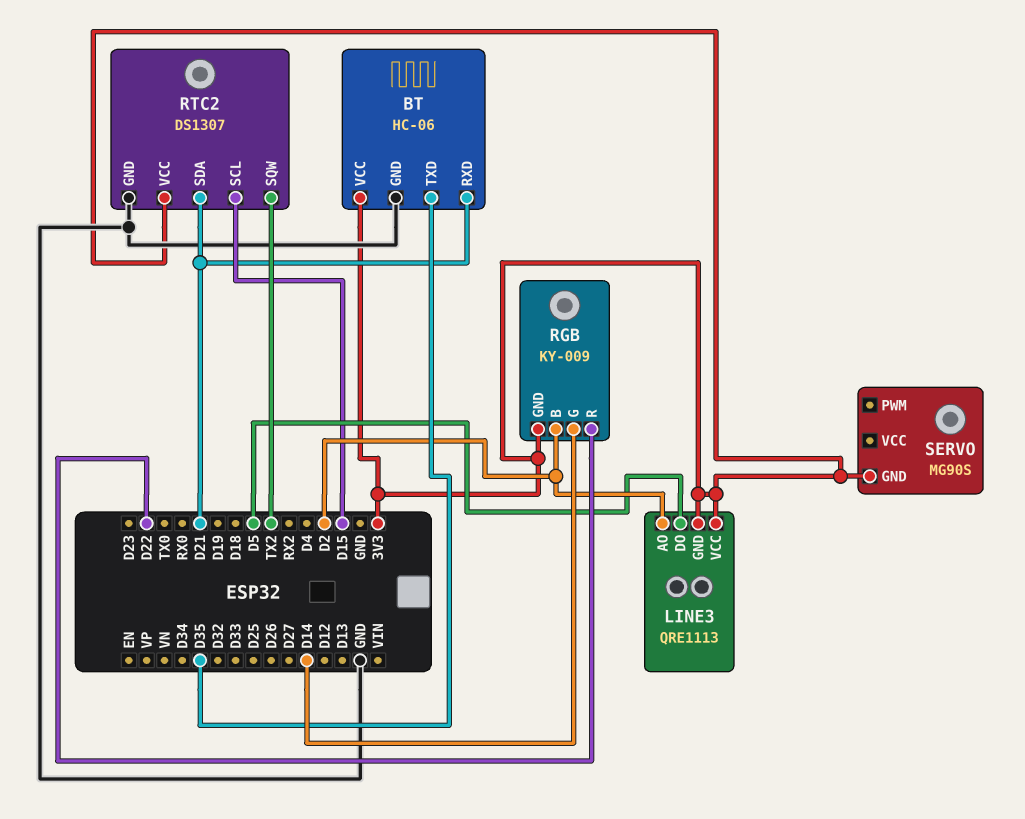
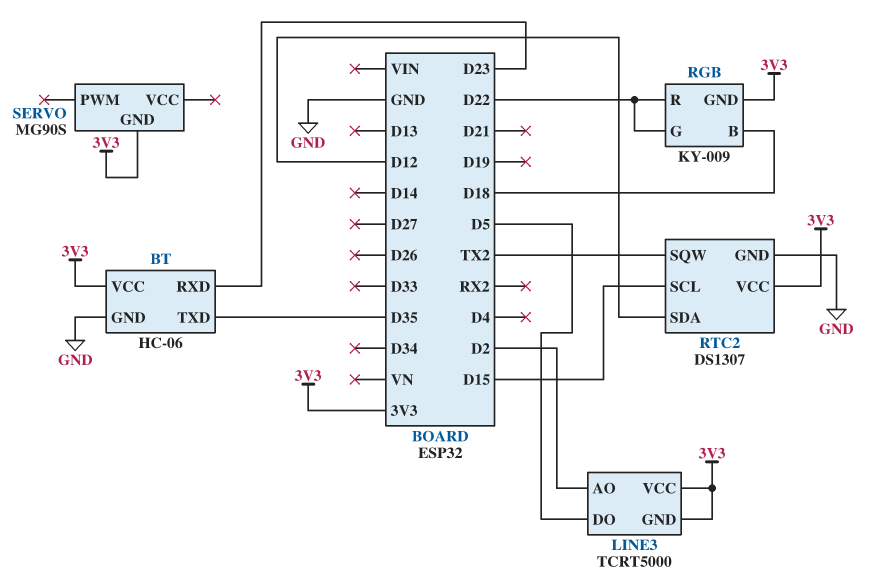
BT pin RXD: D21 -> D23
LINE3: QRE1113 -> TCRT5000
RGB pin B: D2 -> D18
RGB pin G: D14 -> D22
RTC2 pin SDA: D21 -> D12

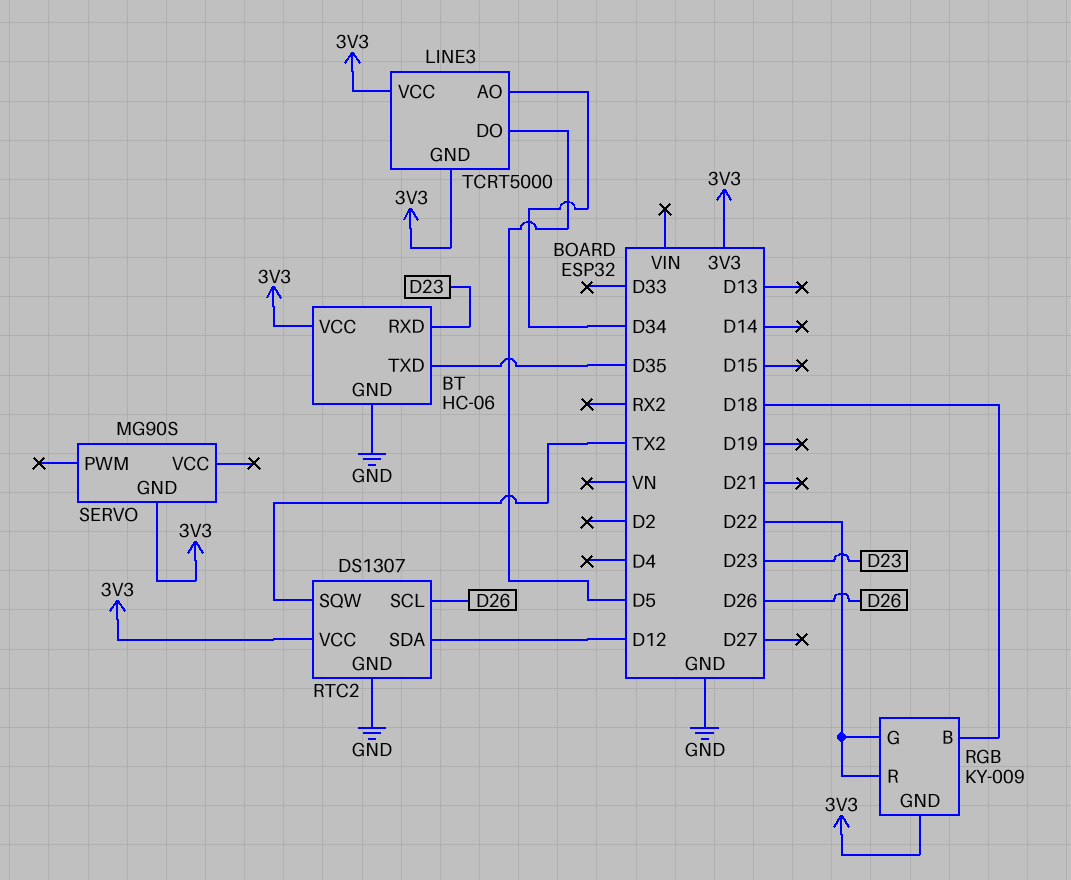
LINE3 pin AO: D2 -> D34
RTC2 pin SCL: D15 -> D26

